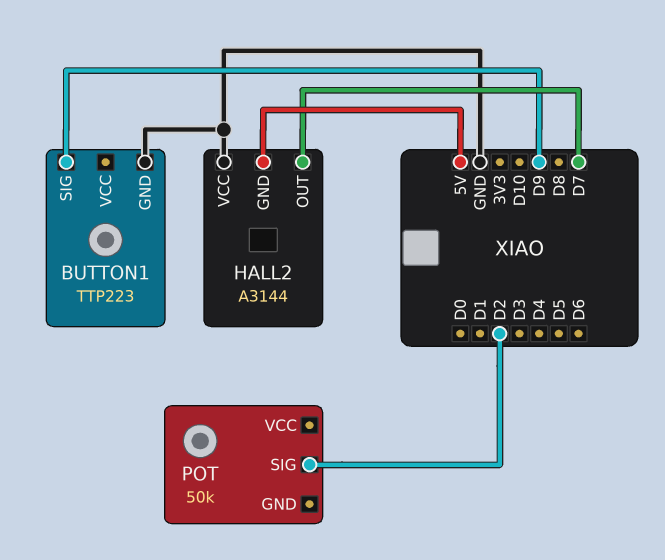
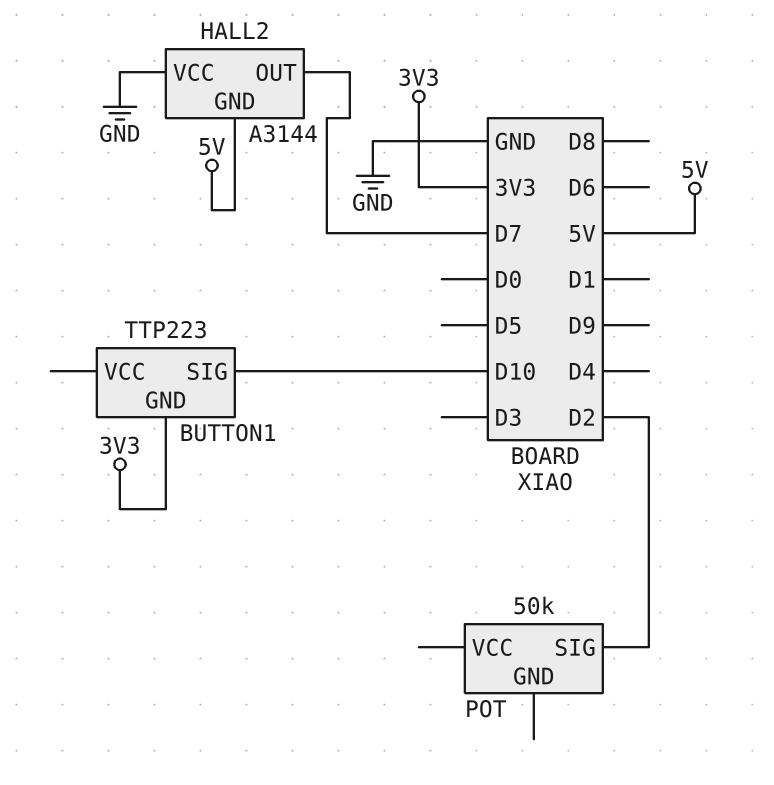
BUTTON1 pin GND: GND -> 3V3
BUTTON1 pin SIG: D9 -> D10

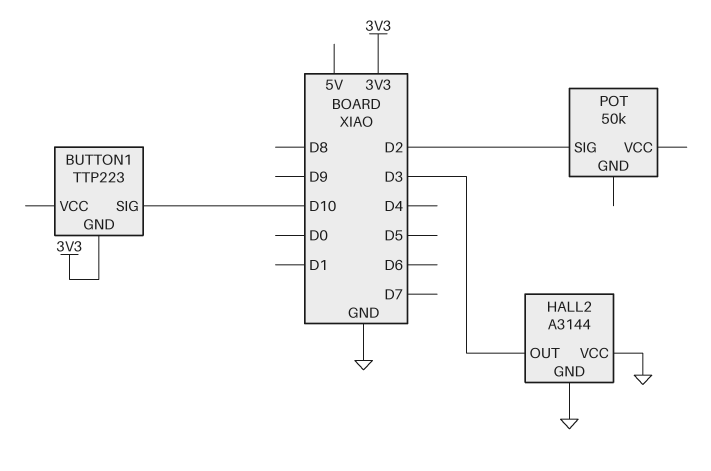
HALL2 pin GND: 5V -> GND
HALL2 pin OUT: D7 -> D3

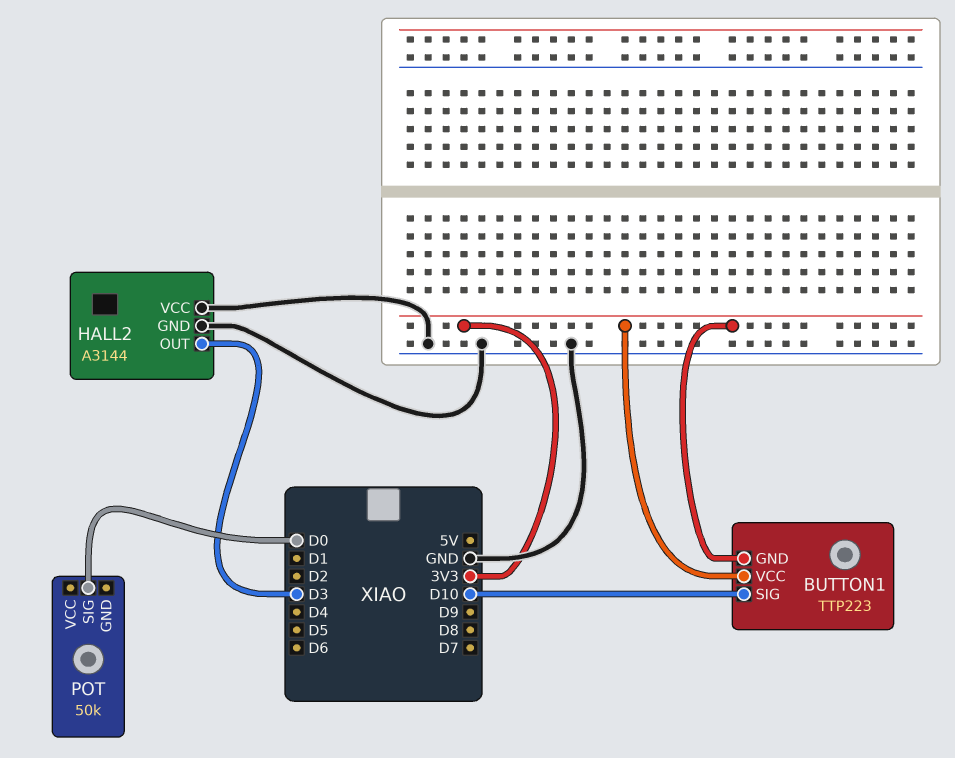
BUTTON1 pin VCC: none -> 3V3
POT pin SIG: D2 -> D0

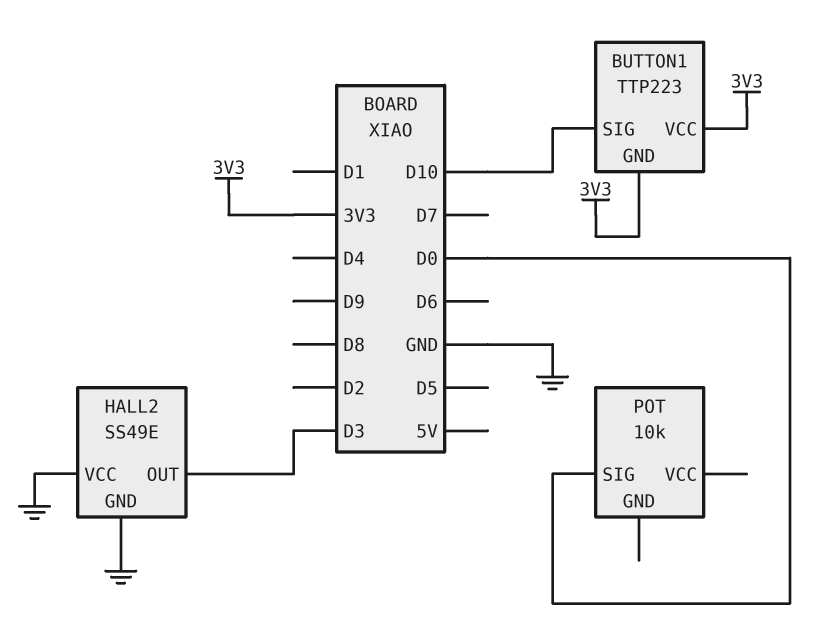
HALL2: A3144 -> SS49E
POT: 50k -> 10k

